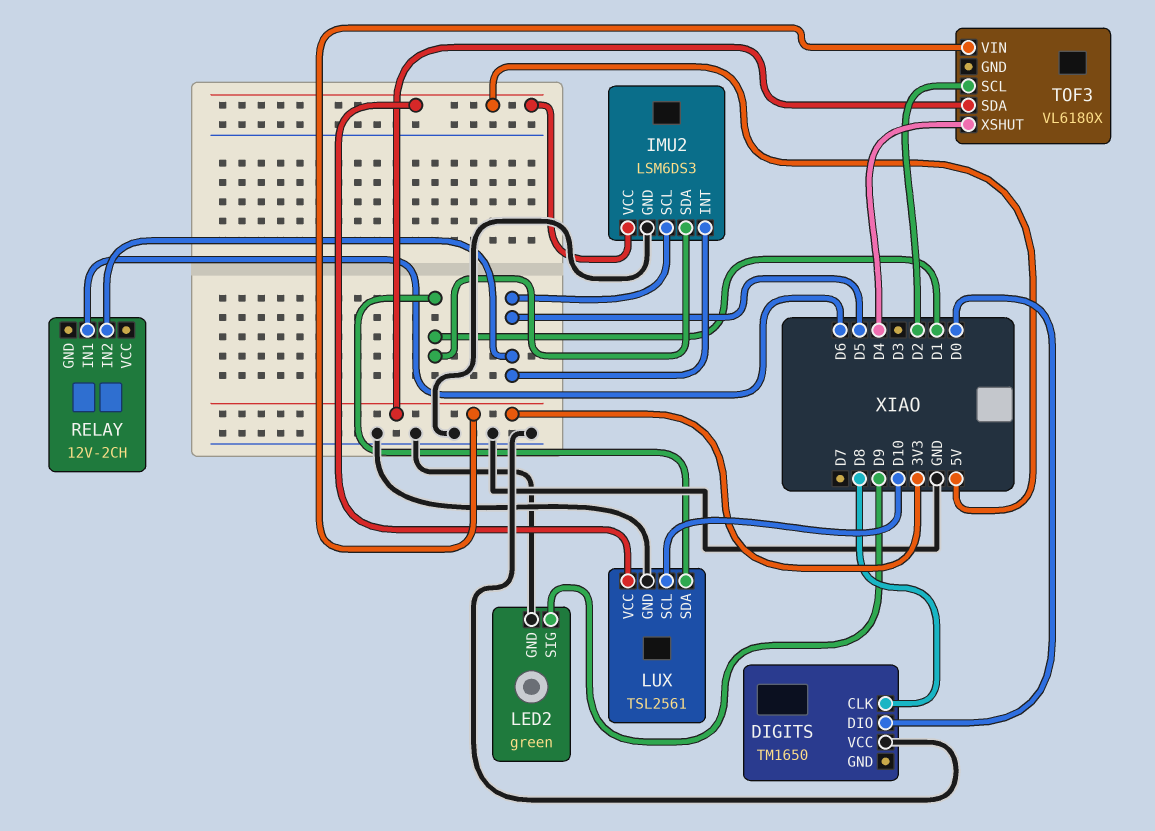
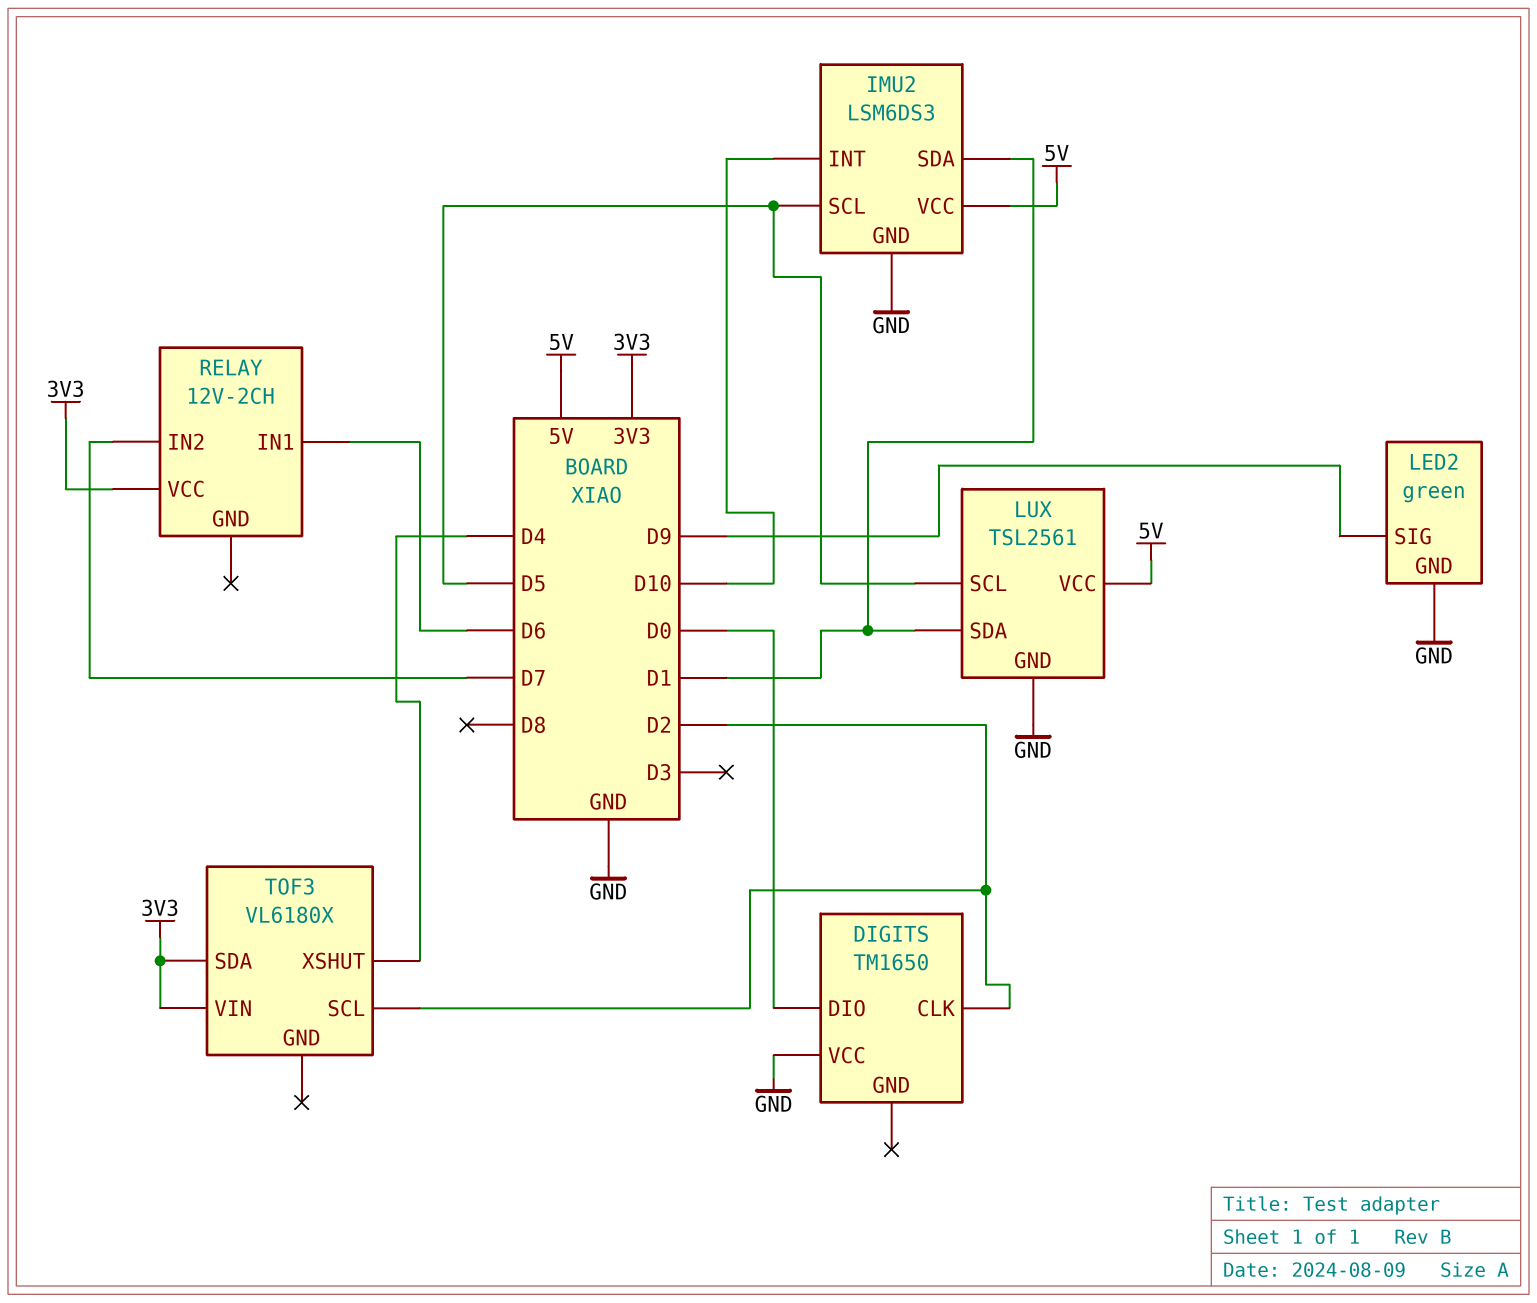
DIGITS pin CLK: D8 -> D2
IMU2 pin INT: D5 -> D10
LUX pin SCL: D10 -> D5
RELAY pin IN2: D5 -> D7
RELAY pin VCC: none -> 3V3

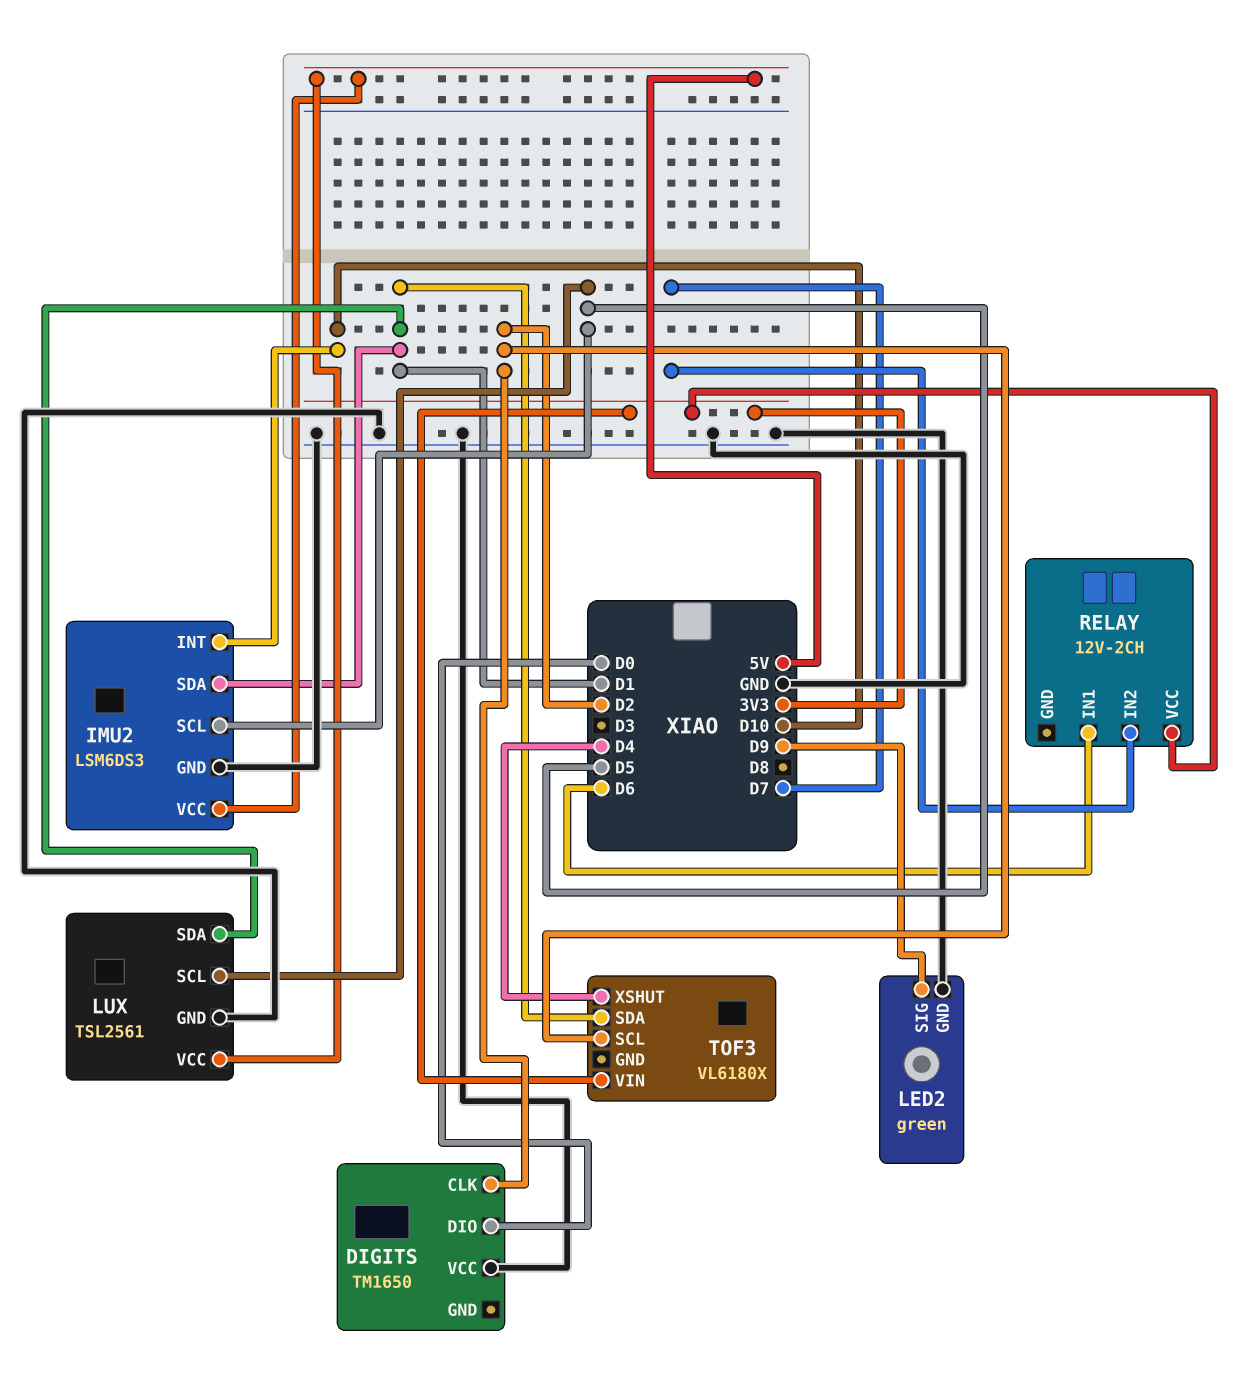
TOF3 pin SDA: 3V3 -> D1

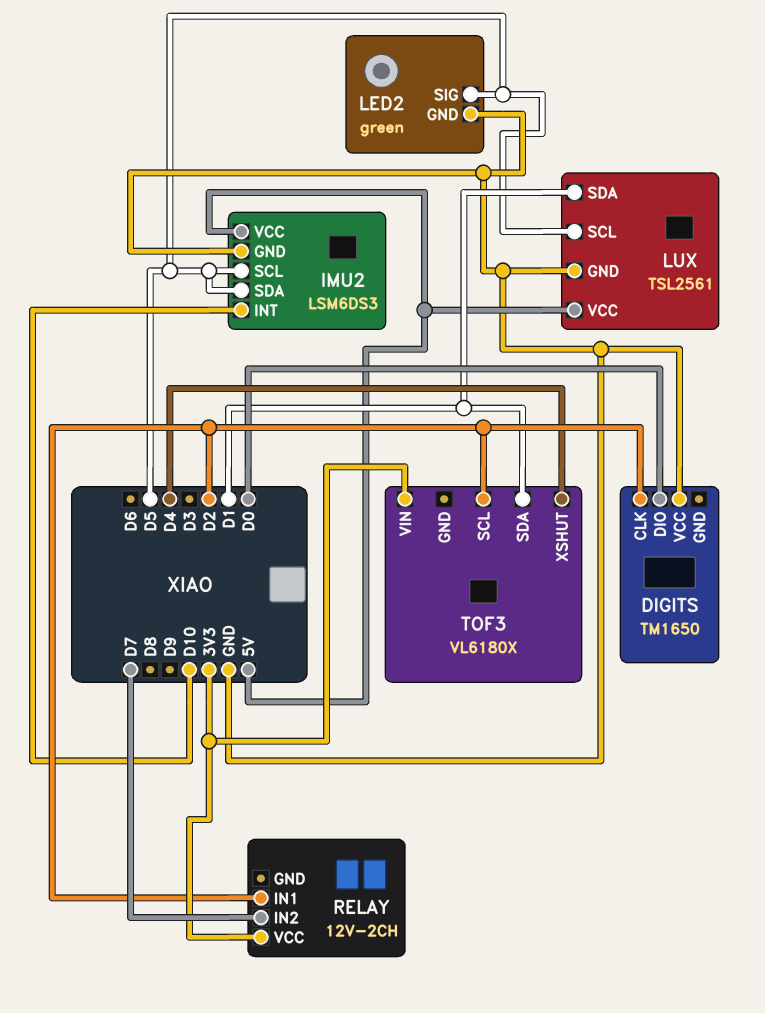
IMU2 pin SDA: D1 -> D5
LED2 pin SIG: D9 -> D5
RELAY pin IN1: D6 -> D2

